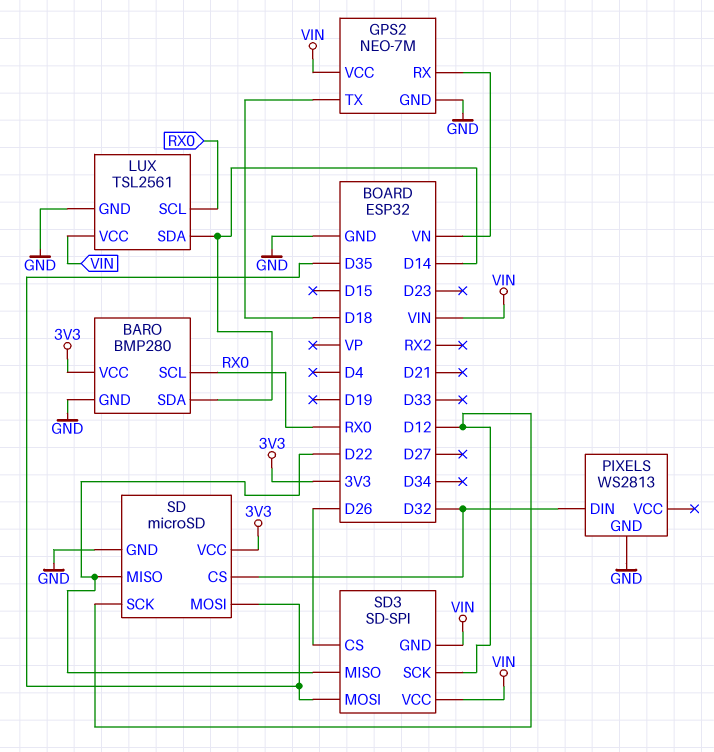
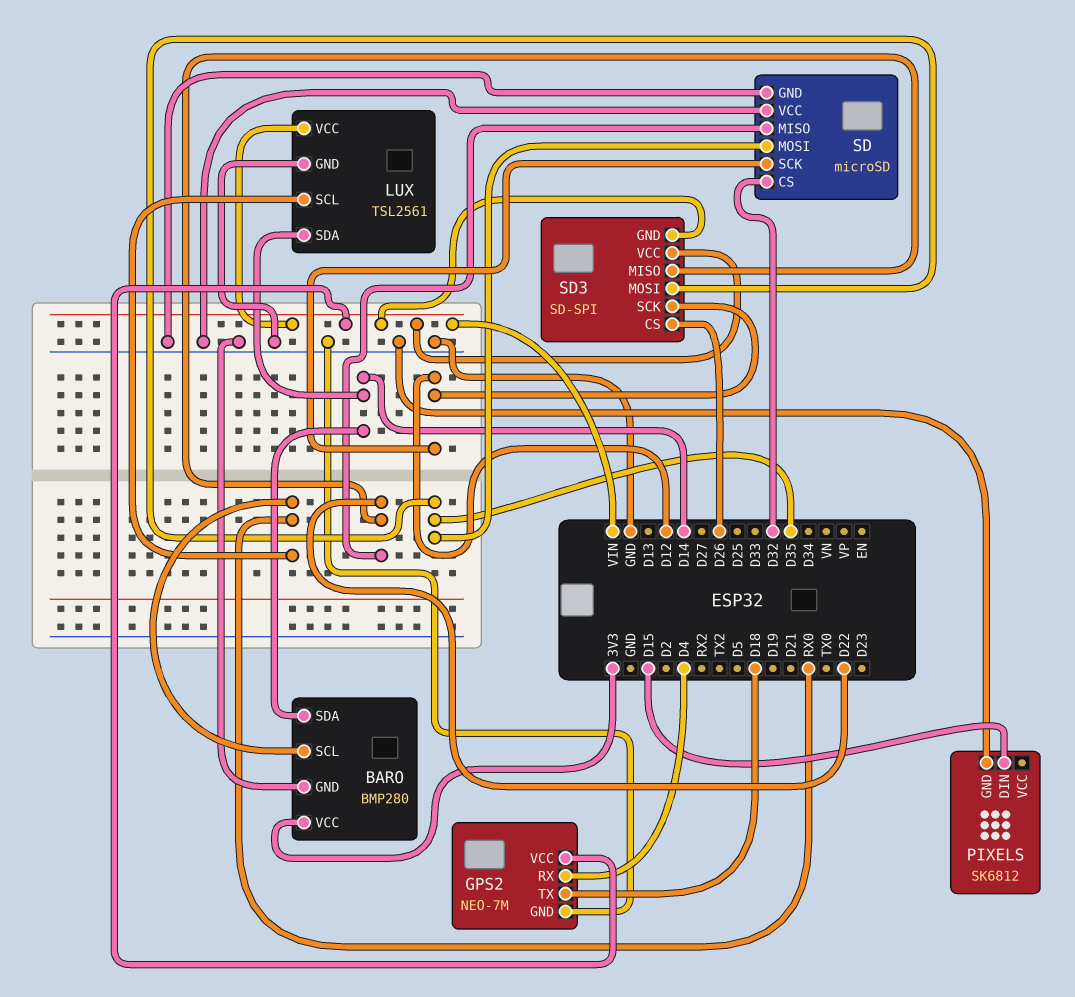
GPS2 pin RX: VN -> D4
PIXELS: WS2813 -> SK6812
PIXELS pin DIN: D32 -> D15
SD pin VCC: 3V3 -> GND

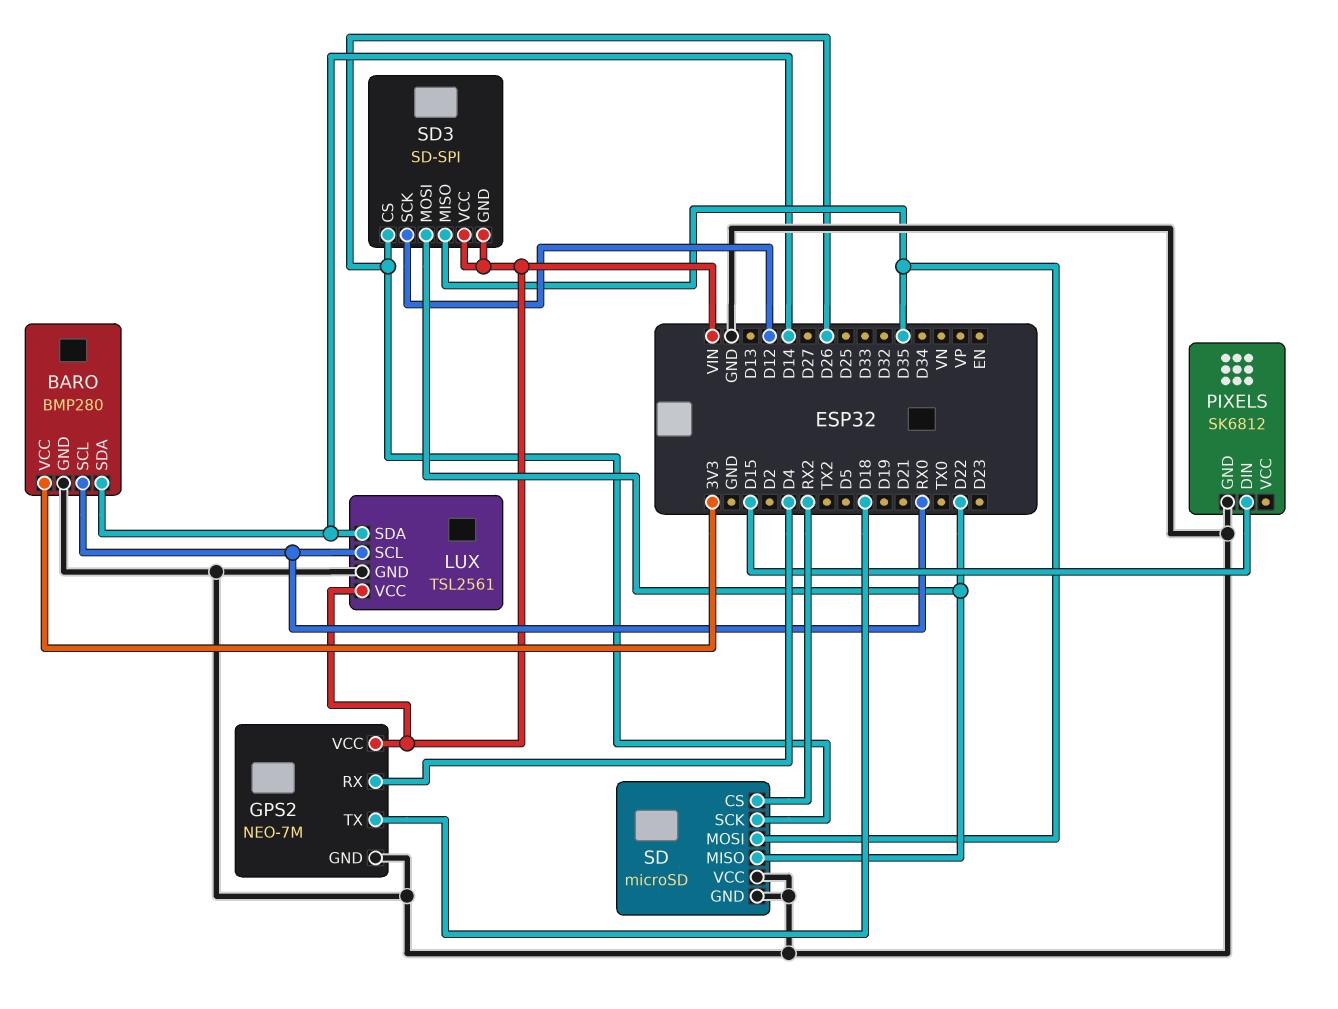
SD pin CS: D32 -> RX2
SD pin SCK: D12 -> D26
SD3 pin MISO: D22 -> D35
SD3 pin MOSI: D35 -> D22

